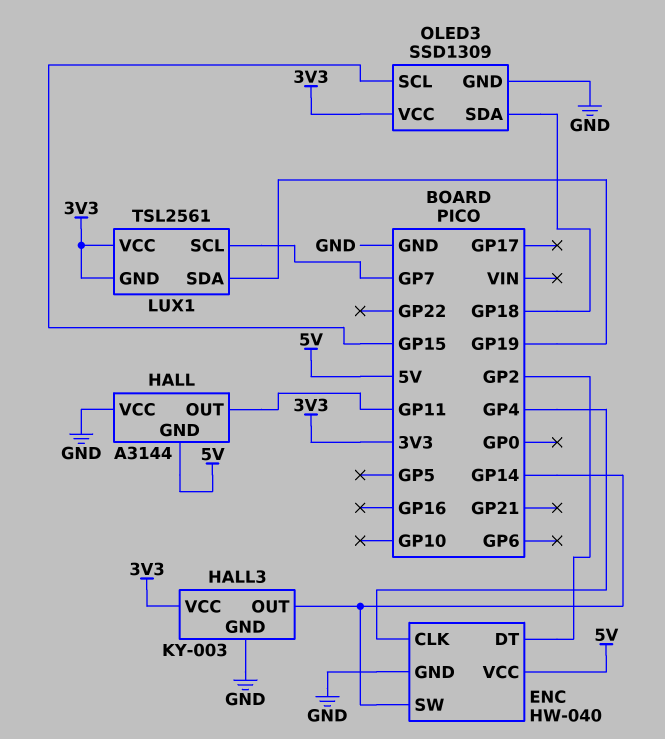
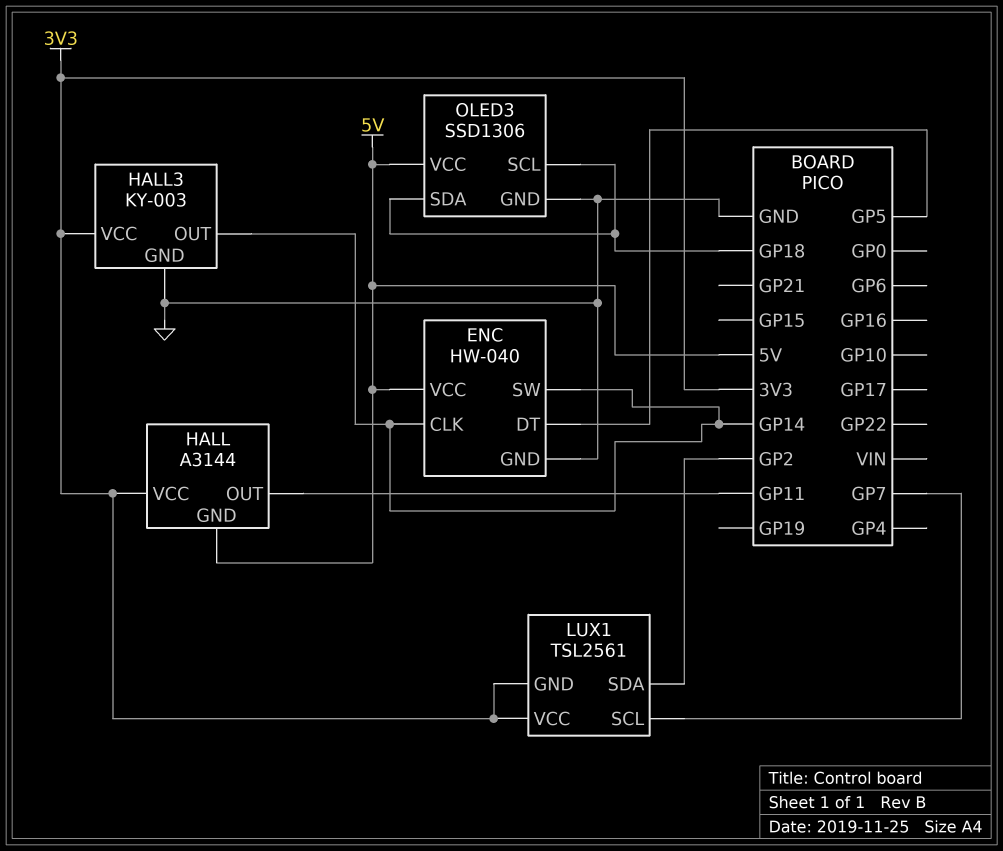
ENC pin CLK: GP4 -> GP14
ENC pin DT: GP2 -> GP5
HALL pin VCC: GND -> 3V3
LUX1 pin SDA: GP19 -> GP2
OLED3: SSD1309 -> SSD1306
OLED3 pin SCL: GP15 -> GP18
OLED3 pin VCC: 3V3 -> 5V

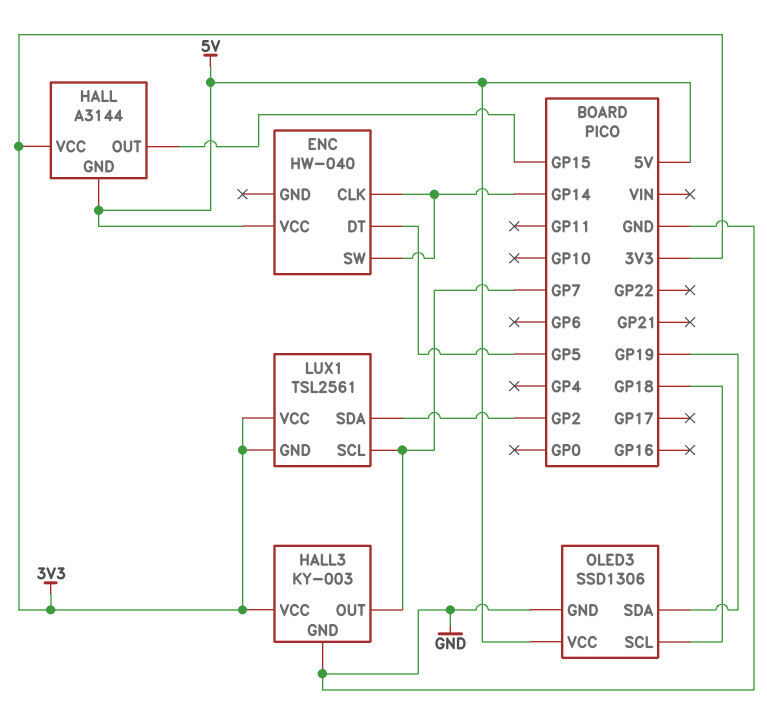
ENC pin GND: GND -> none
HALL pin OUT: GP11 -> GP15
HALL3 pin OUT: GP14 -> GP7
OLED3 pin SDA: GP18 -> GP19

